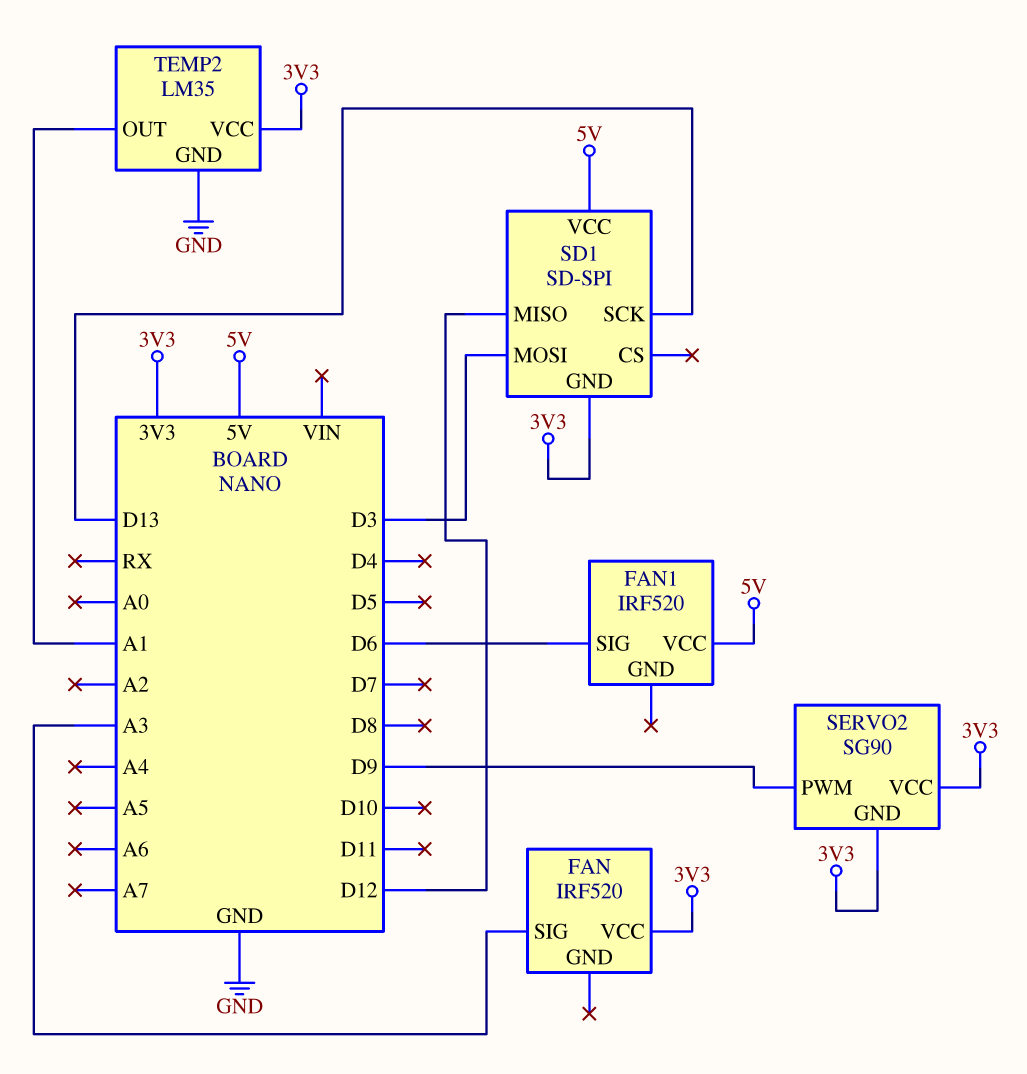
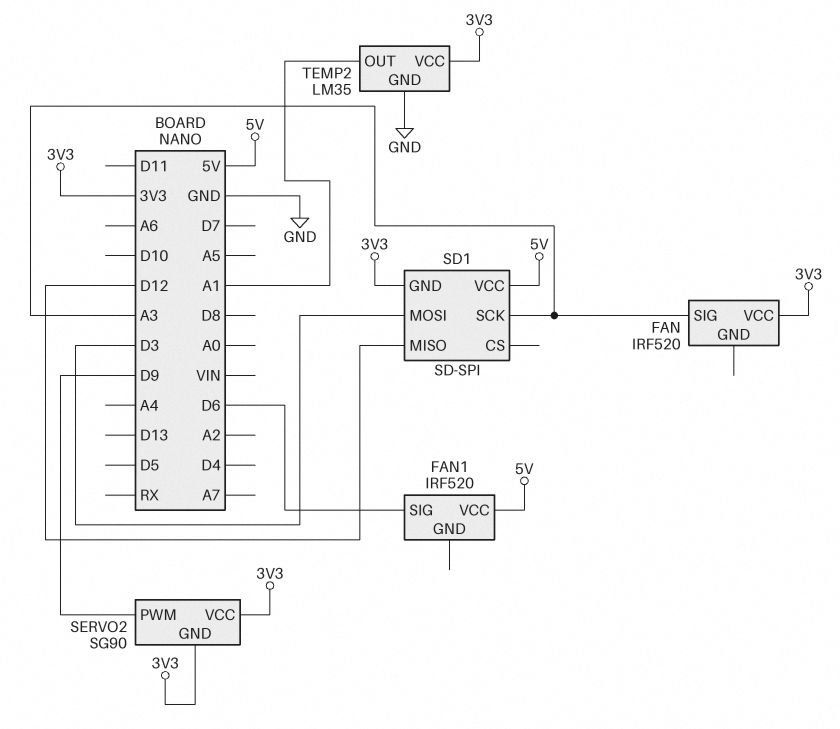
SD1 pin SCK: D13 -> A3

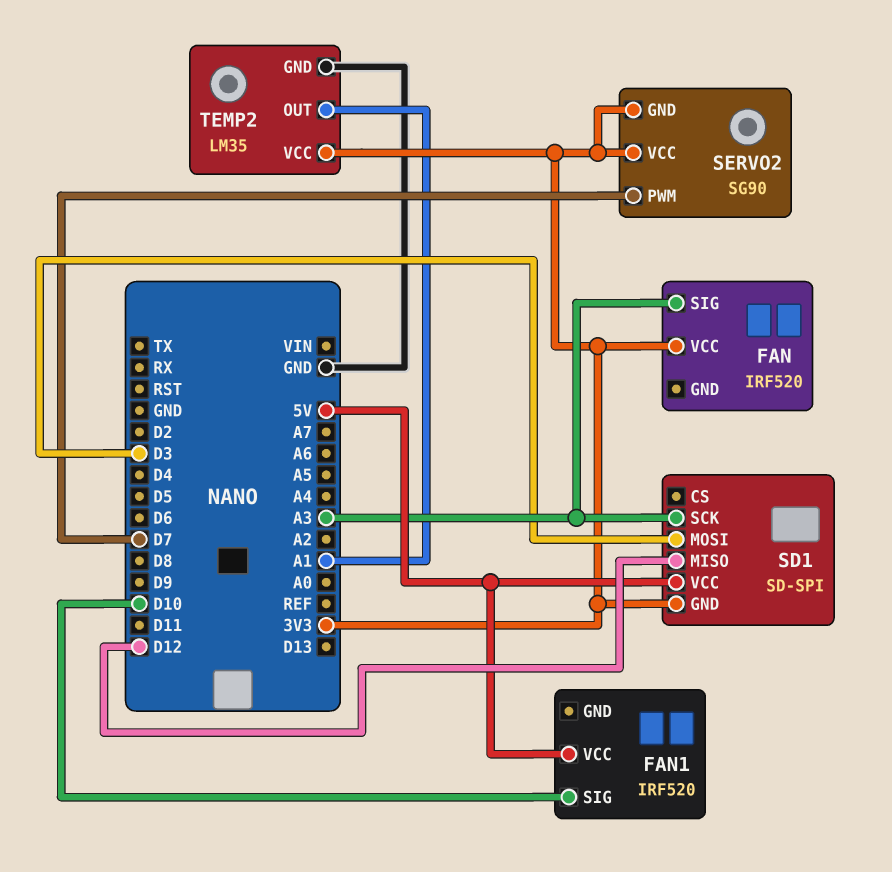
FAN1 pin SIG: D6 -> D10
SERVO2 pin PWM: D9 -> D7

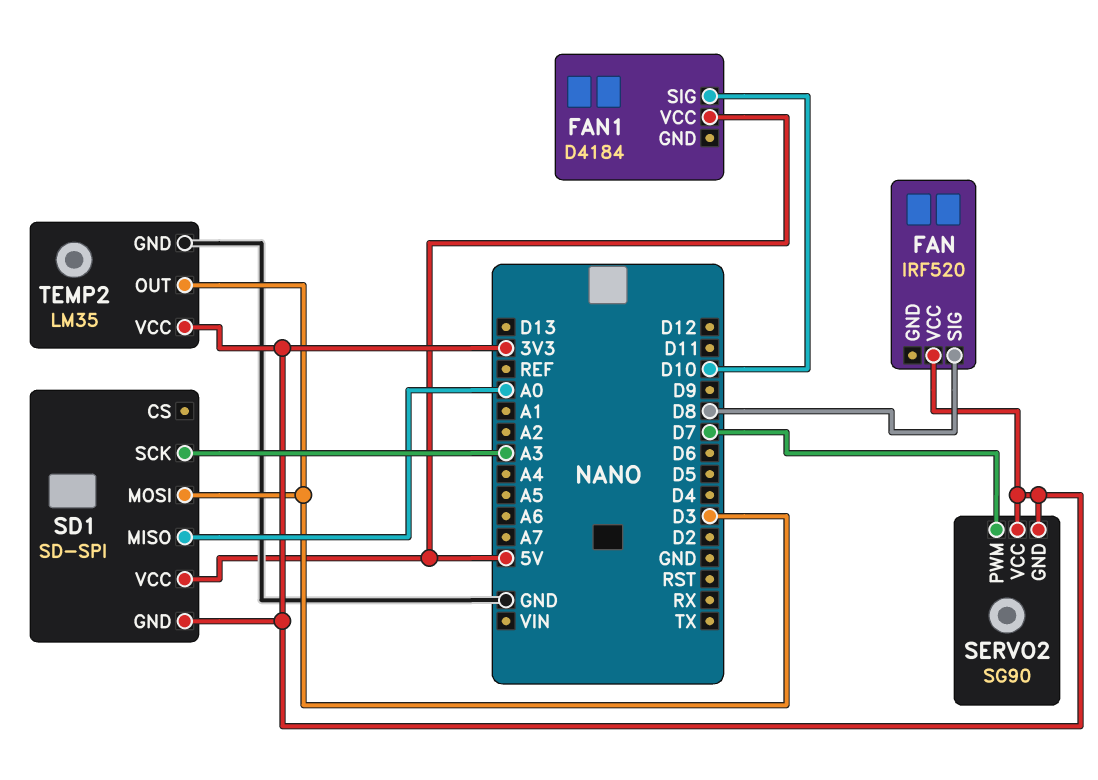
FAN pin SIG: A3 -> D8
FAN1: IRF520 -> D4184
SD1 pin MISO: D12 -> A0
TEMP2 pin OUT: A1 -> D3

